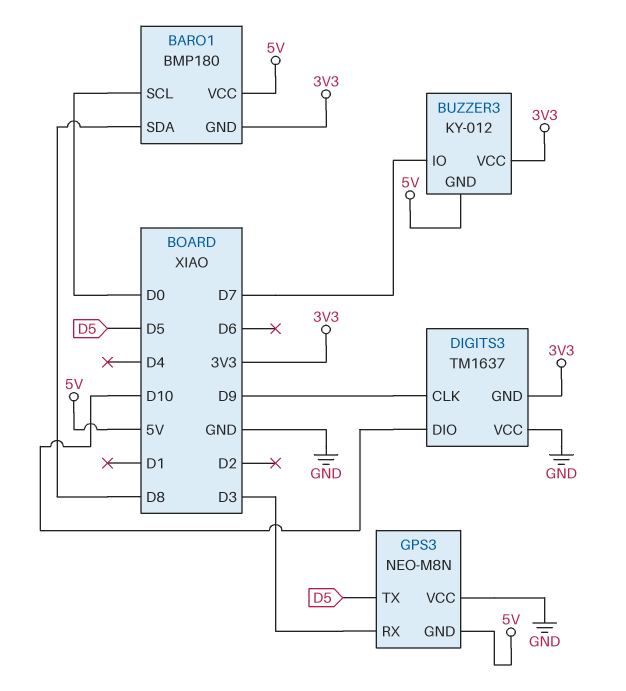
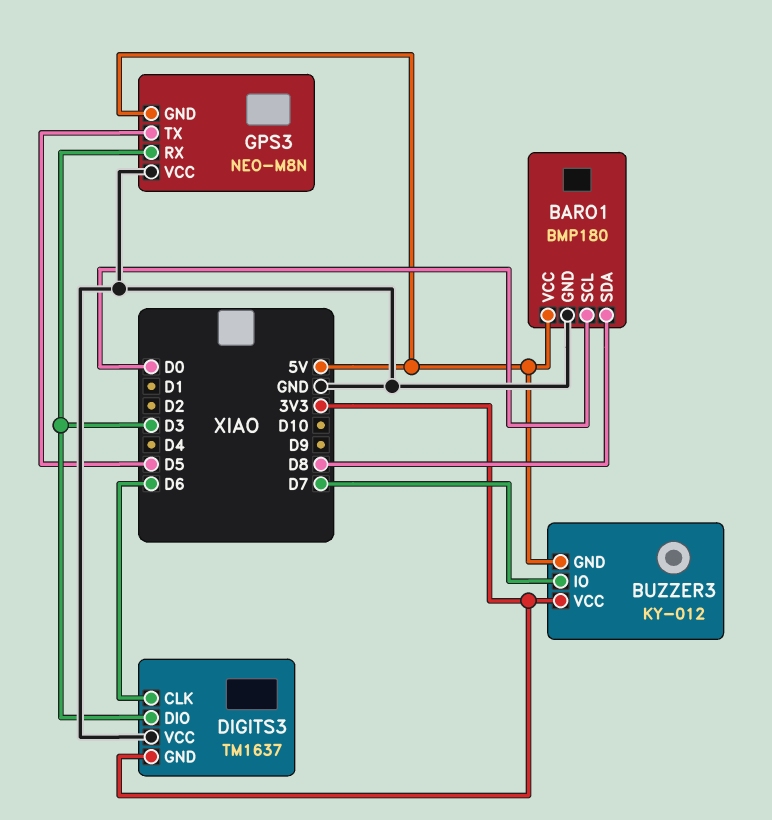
BARO1 pin GND: 3V3 -> GND
DIGITS3 pin CLK: D9 -> D6
DIGITS3 pin DIO: D10 -> D3

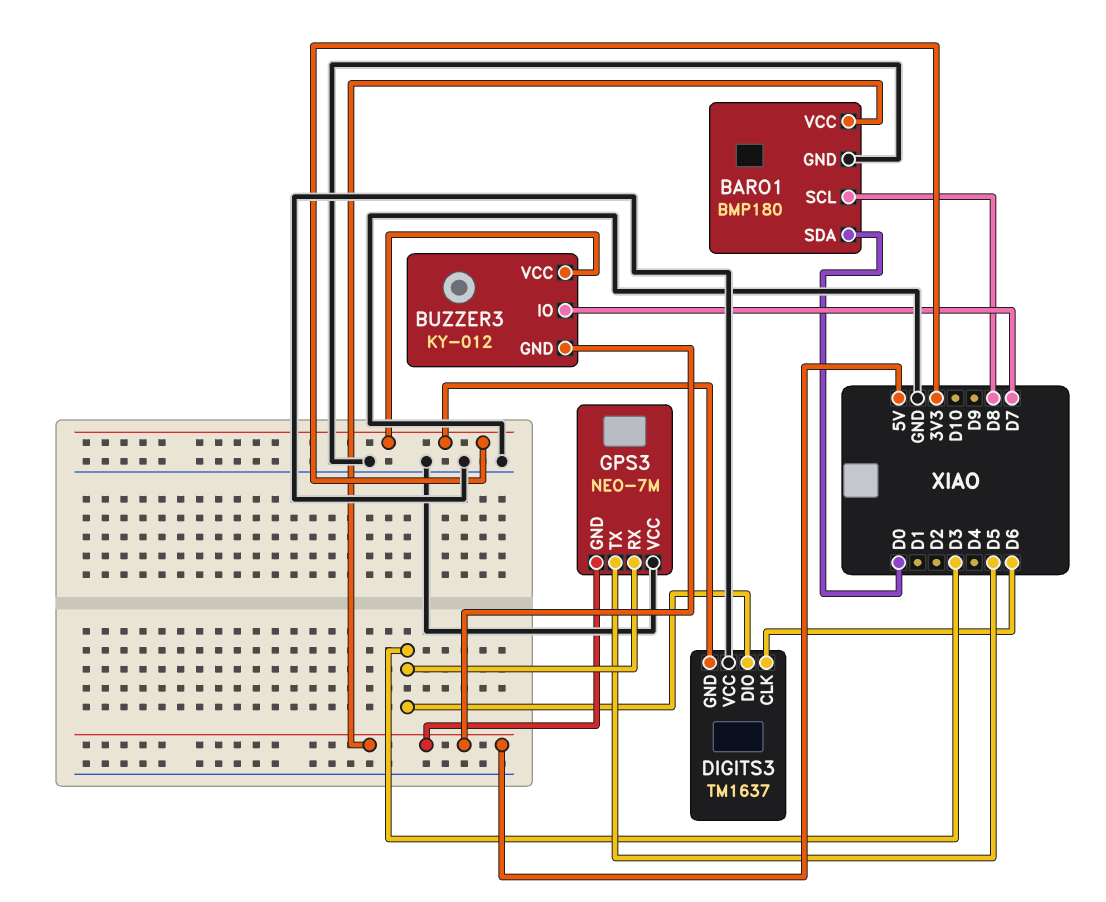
BARO1 pin SCL: D0 -> D8
BARO1 pin SDA: D8 -> D0
GPS3: NEO-M8N -> NEO-7M

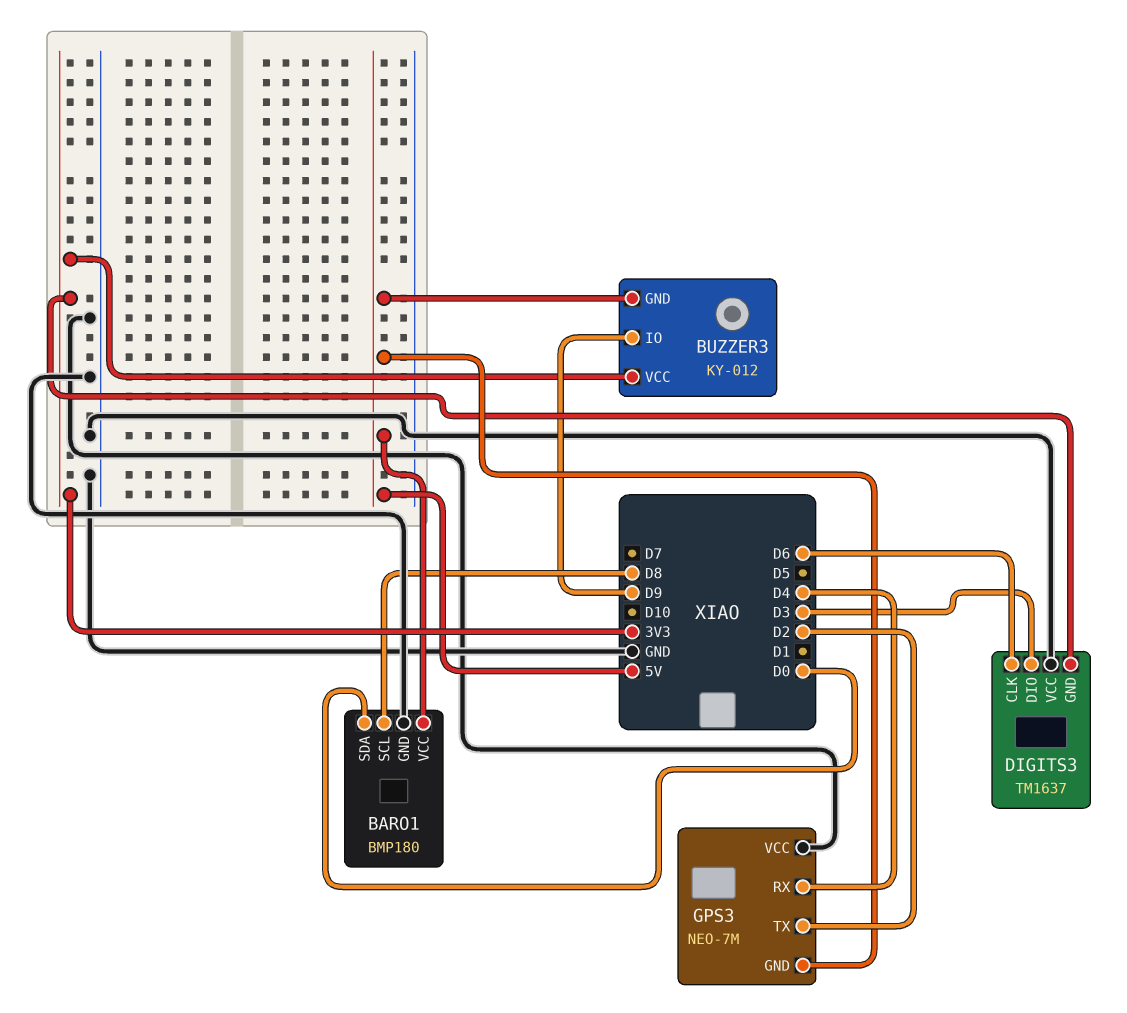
BUZZER3 pin IO: D7 -> D9
GPS3 pin RX: D3 -> D4
GPS3 pin TX: D5 -> D2

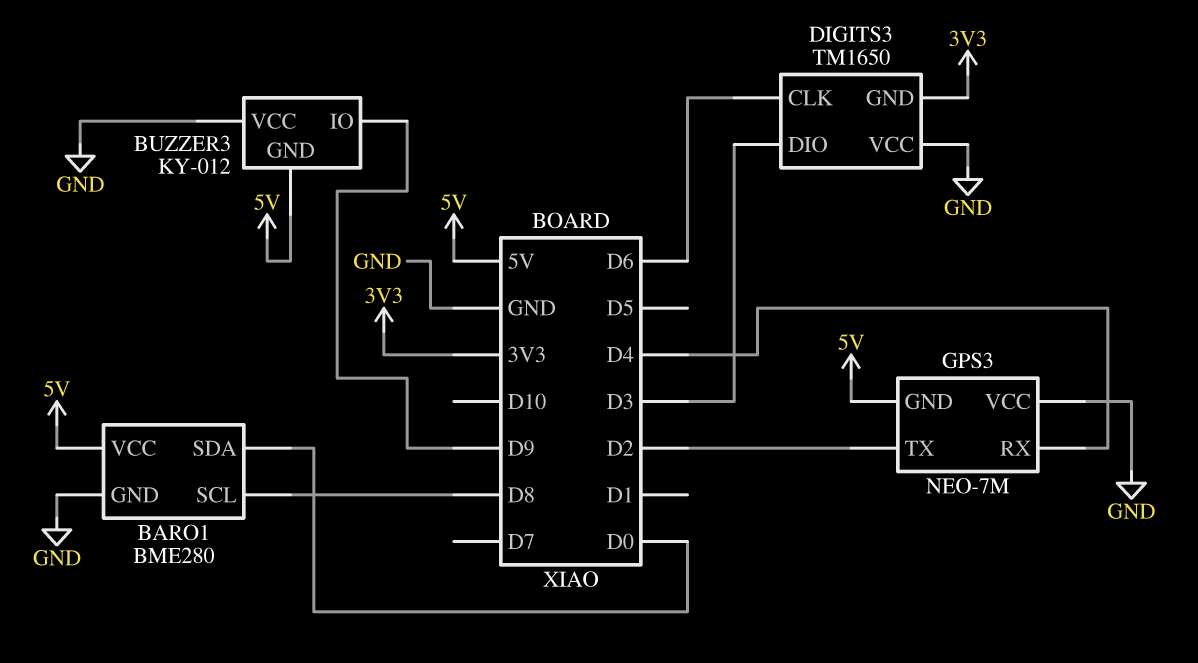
BARO1: BMP180 -> BME280
BUZZER3 pin VCC: 3V3 -> GND
DIGITS3: TM1637 -> TM1650

